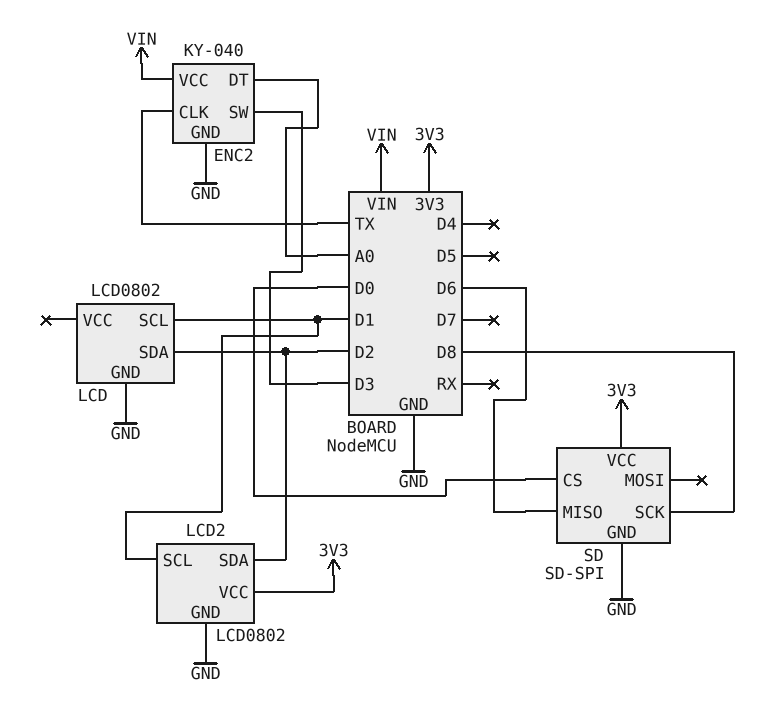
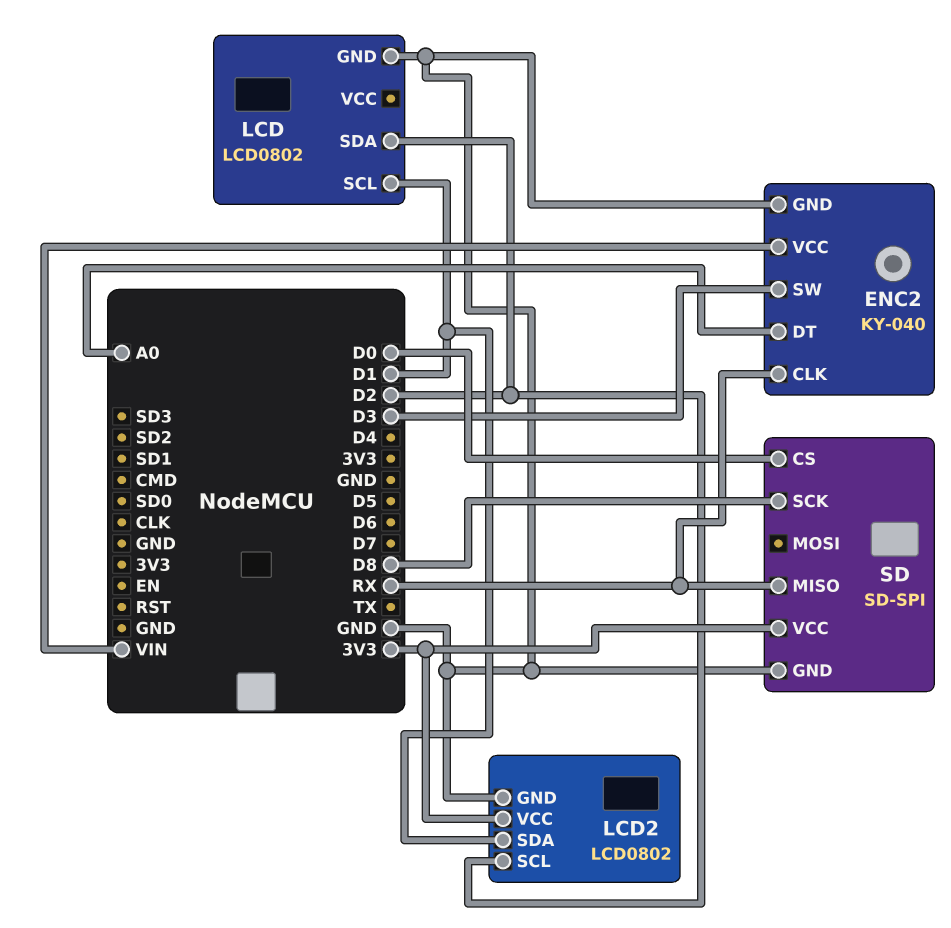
ENC2 pin CLK: TX -> RX
LCD2 pin SCL: D1 -> D2
LCD2 pin SDA: D2 -> D1
SD pin MISO: D6 -> RX

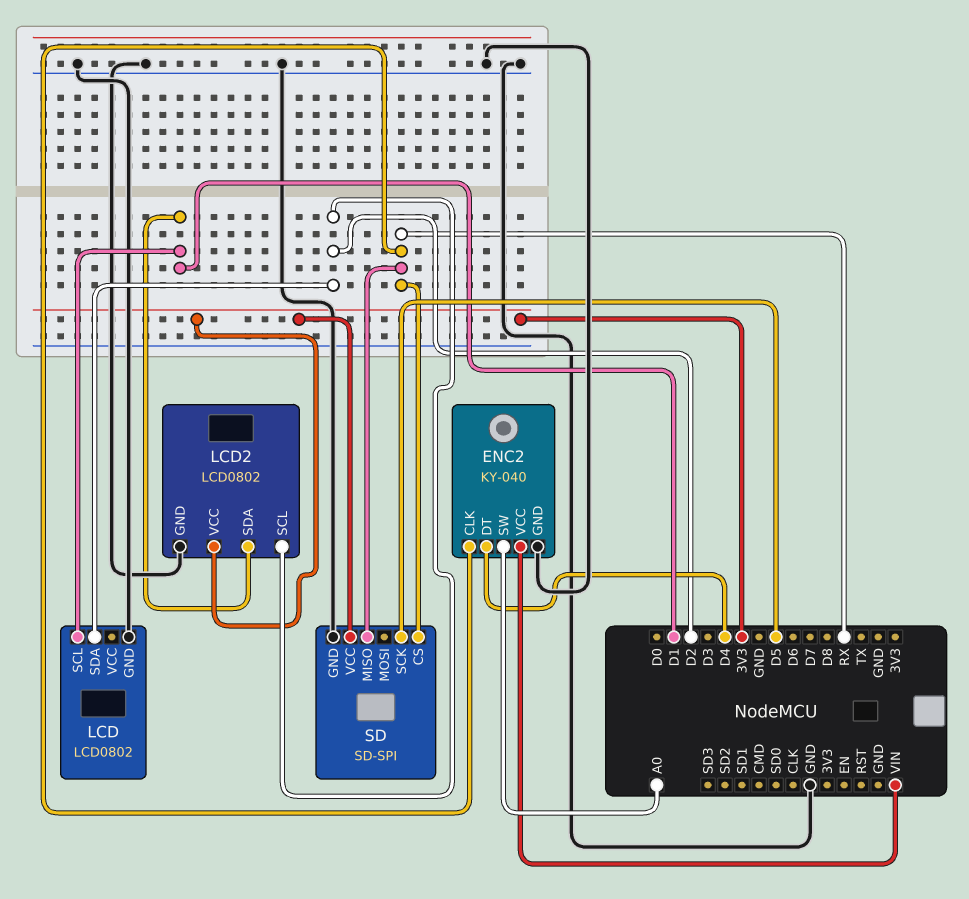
ENC2 pin DT: A0 -> D4
ENC2 pin SW: D3 -> A0
SD pin CS: D0 -> RX
SD pin SCK: D8 -> D5

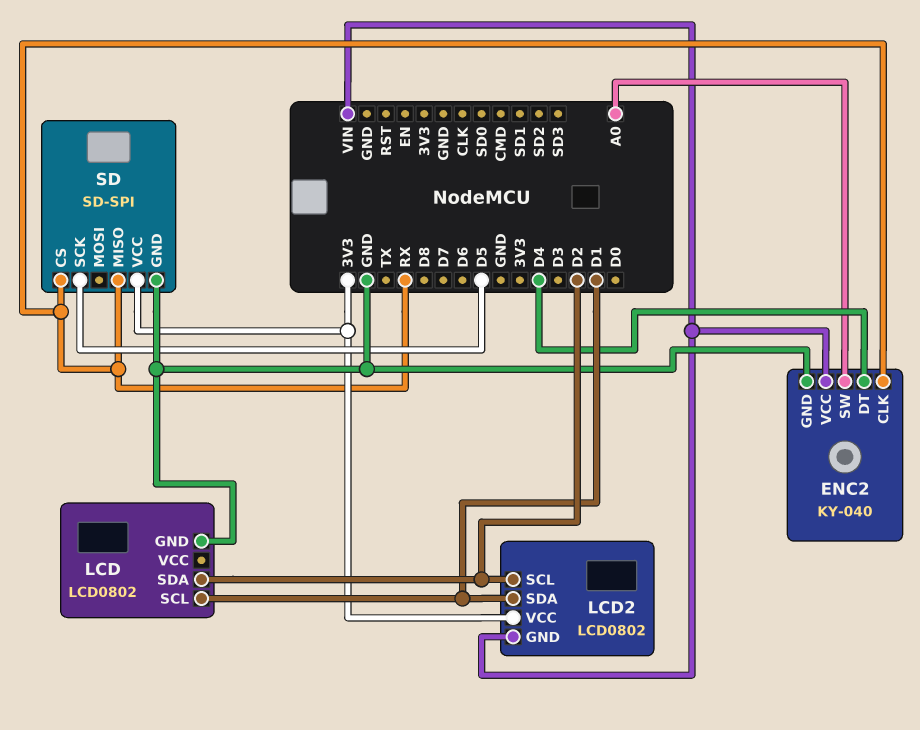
LCD2 pin GND: GND -> VIN

